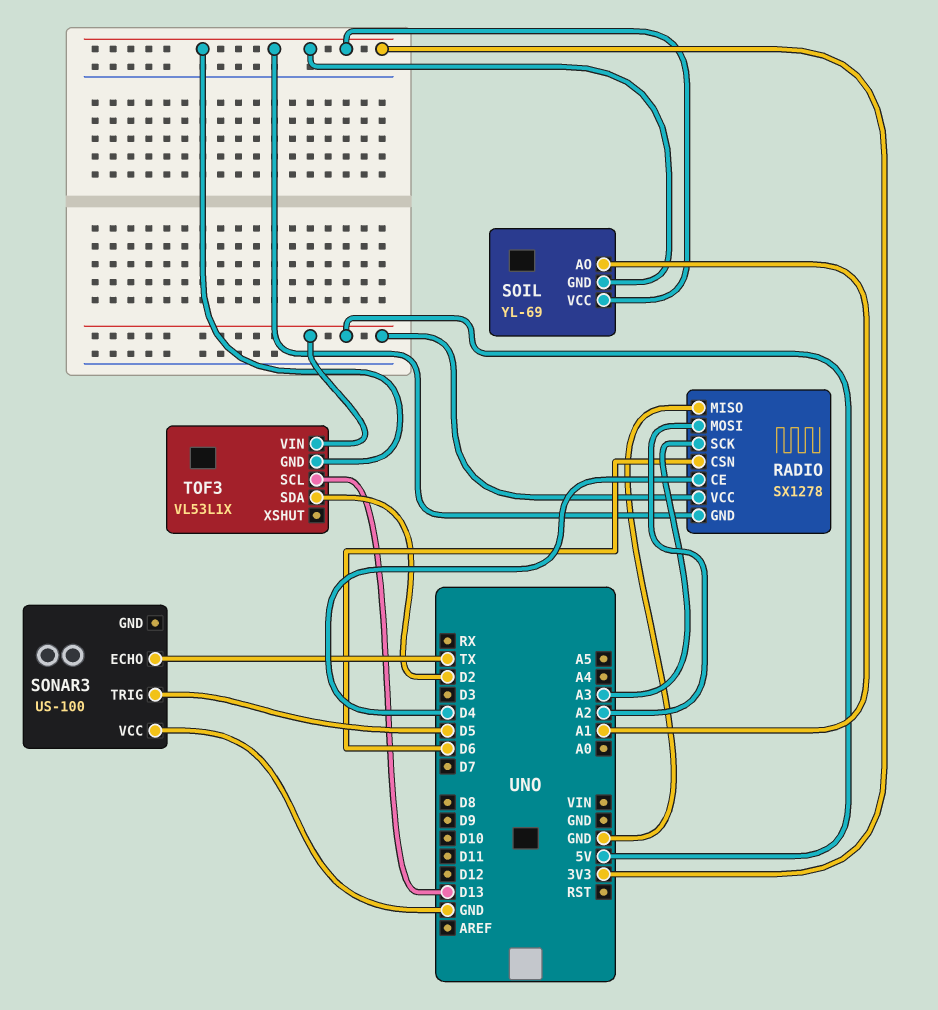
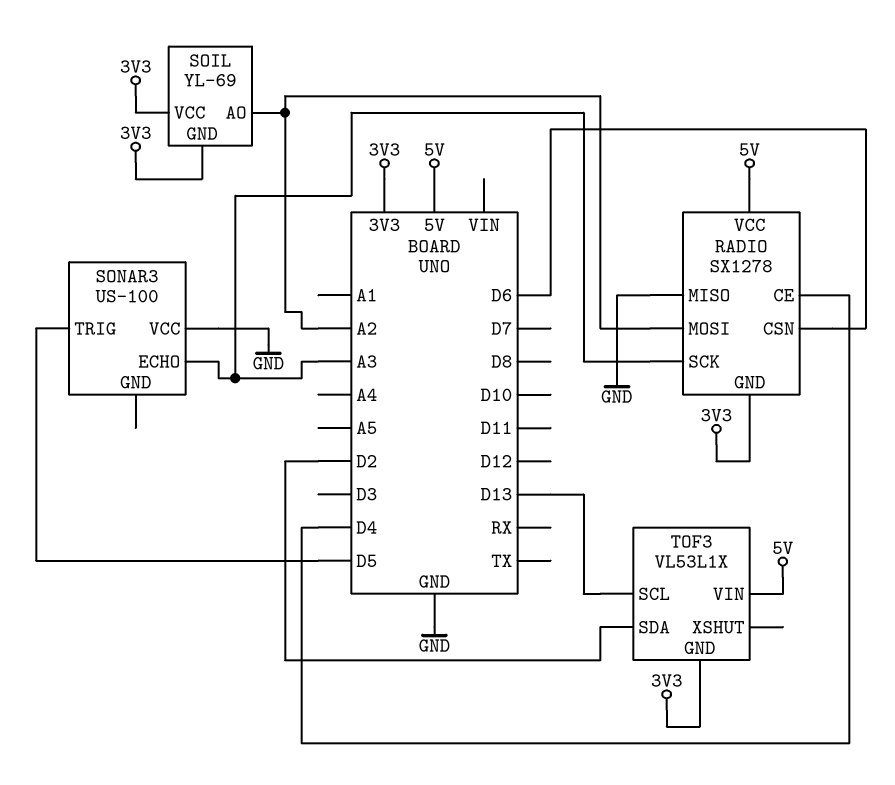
SOIL pin AO: A1 -> A2
SONAR3 pin ECHO: TX -> A3

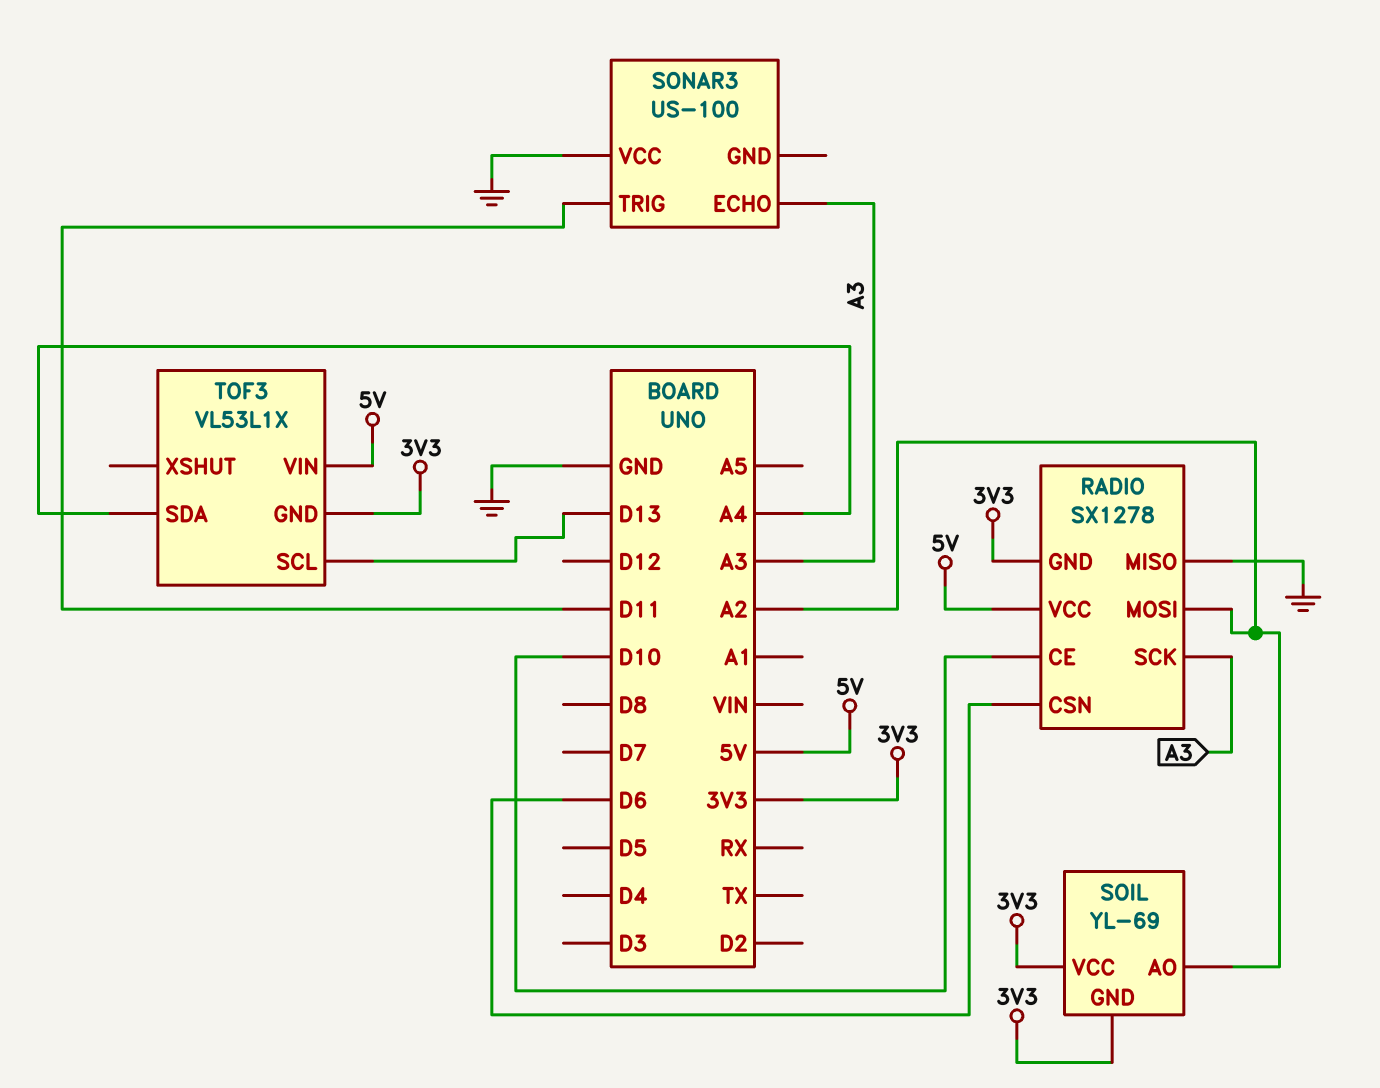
RADIO pin CE: D4 -> D10
SONAR3 pin TRIG: D5 -> D11
TOF3 pin SDA: D2 -> A4

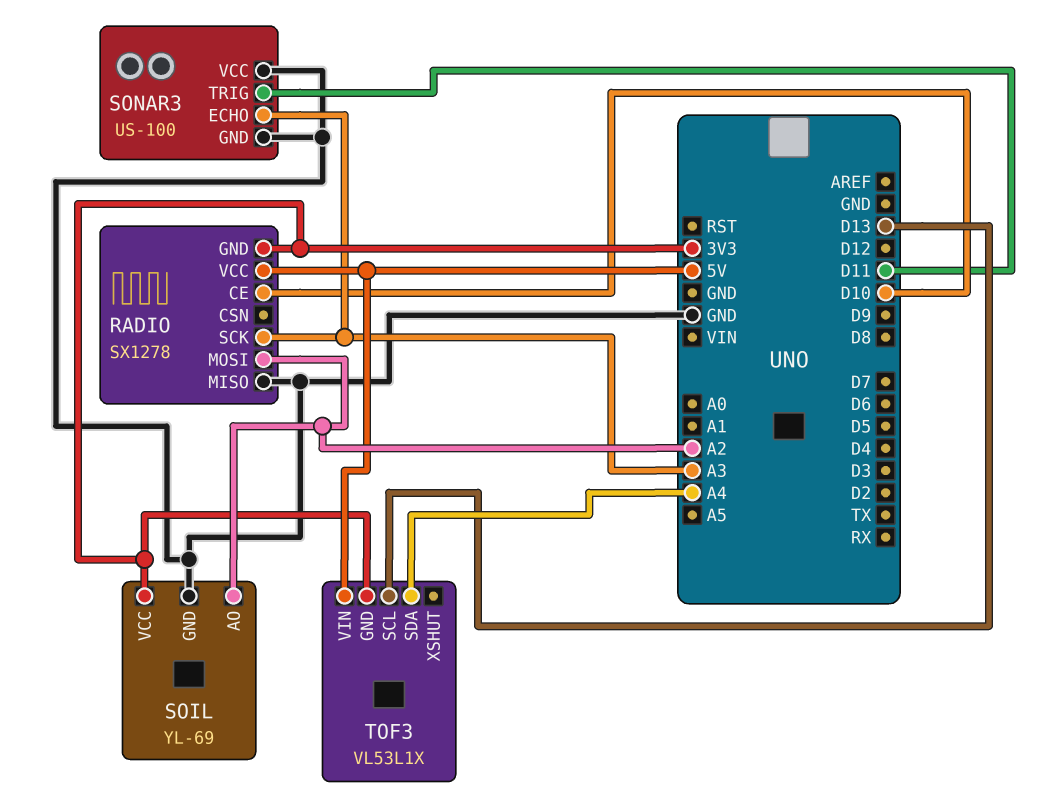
RADIO pin CSN: D6 -> none
SOIL pin GND: 3V3 -> GND
SONAR3 pin GND: none -> GND

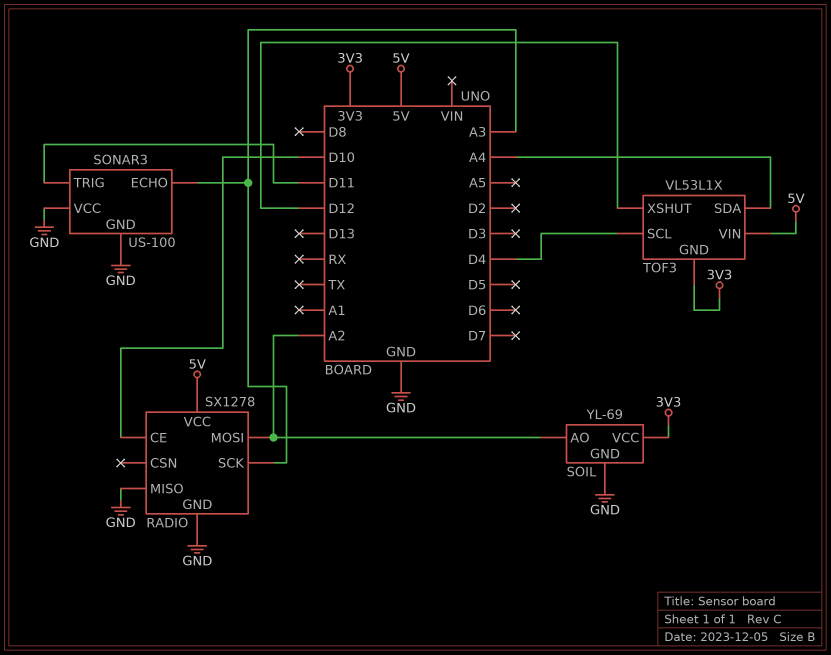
RADIO pin GND: 3V3 -> GND
TOF3 pin SCL: D13 -> D4
TOF3 pin XSHUT: none -> D12

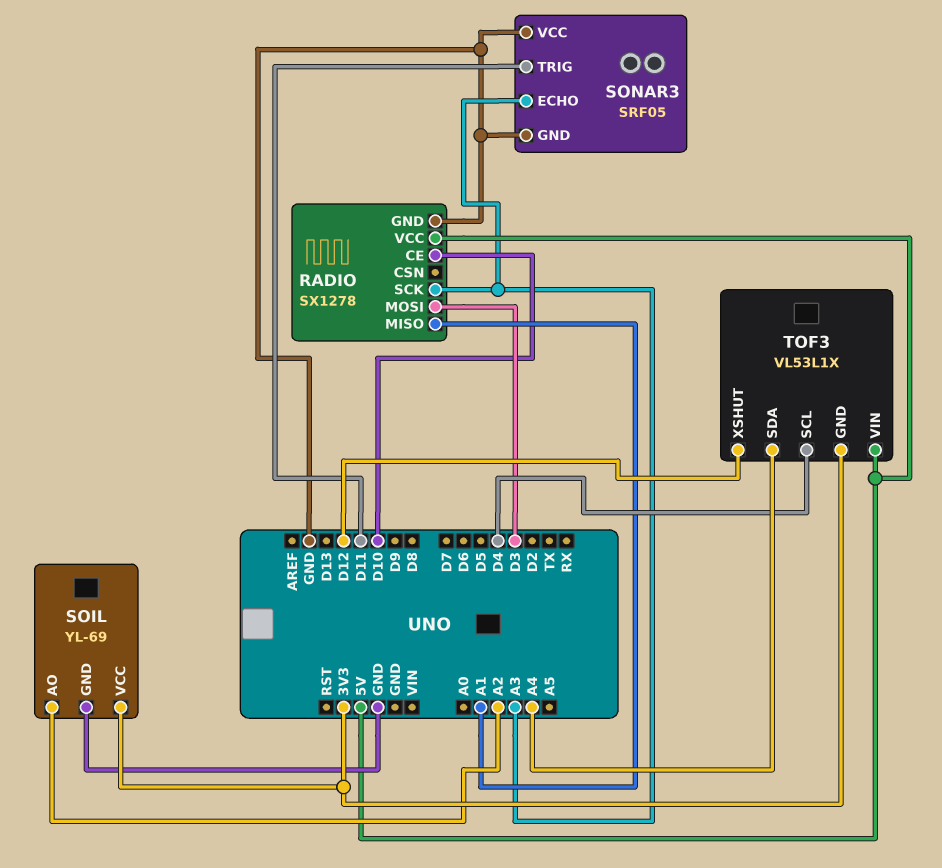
RADIO pin MISO: GND -> A1
RADIO pin MOSI: A2 -> D3
SONAR3: US-100 -> SRF05

